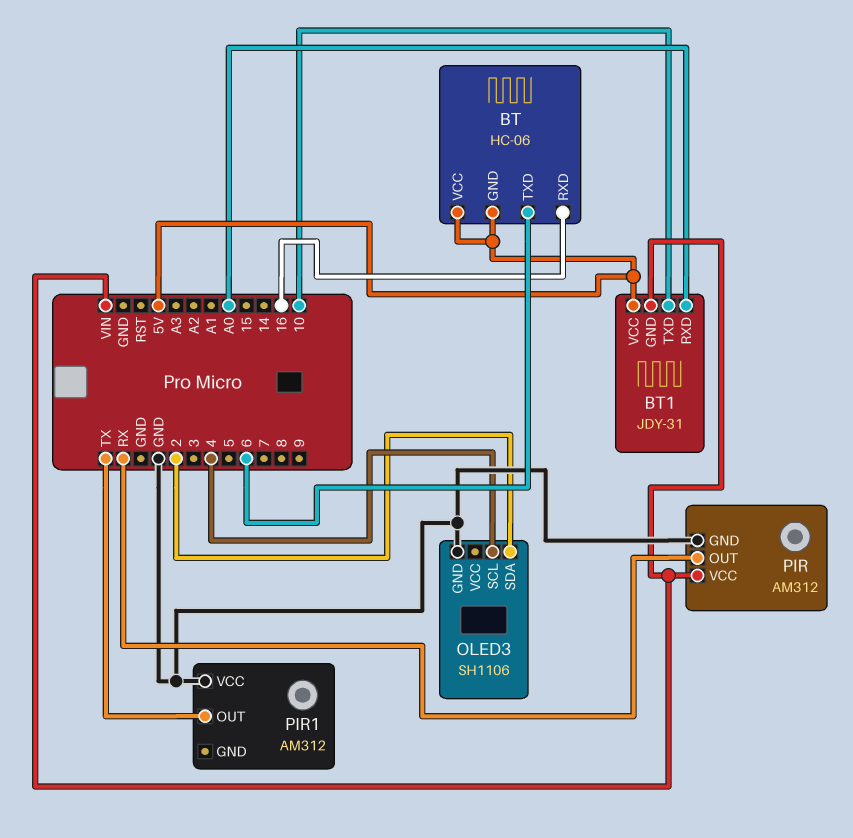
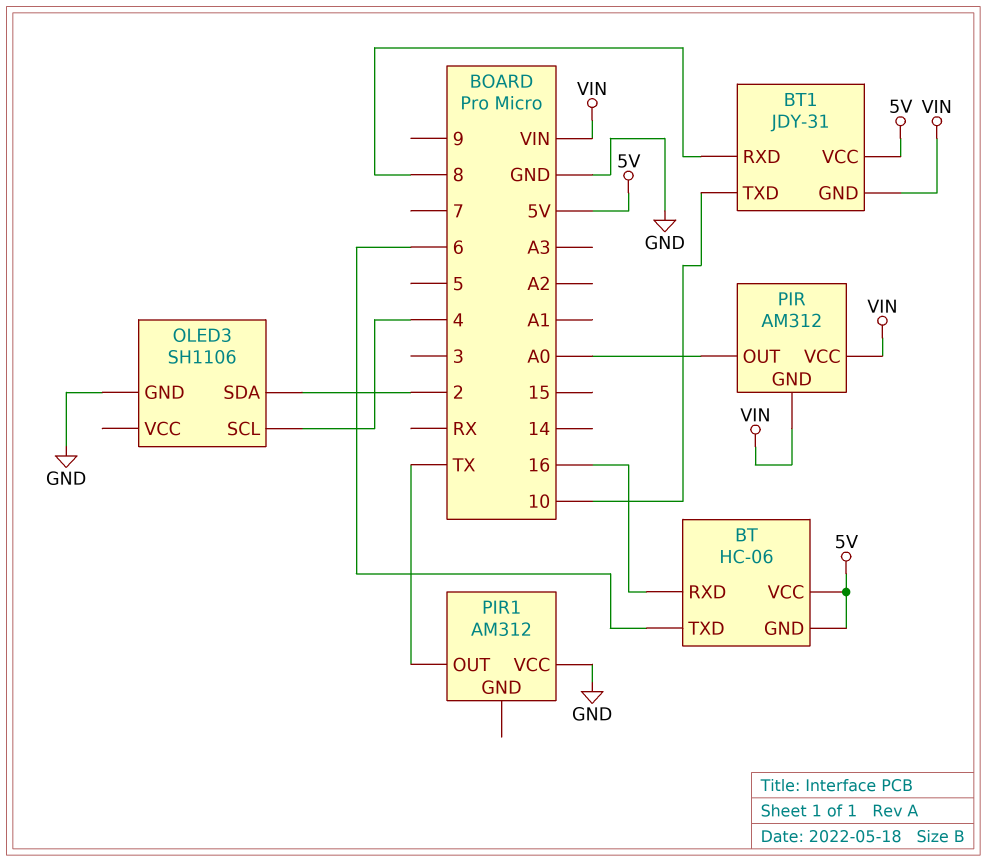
BT1 pin RXD: A0 -> 8
PIR pin GND: GND -> VIN
PIR pin OUT: RX -> A0

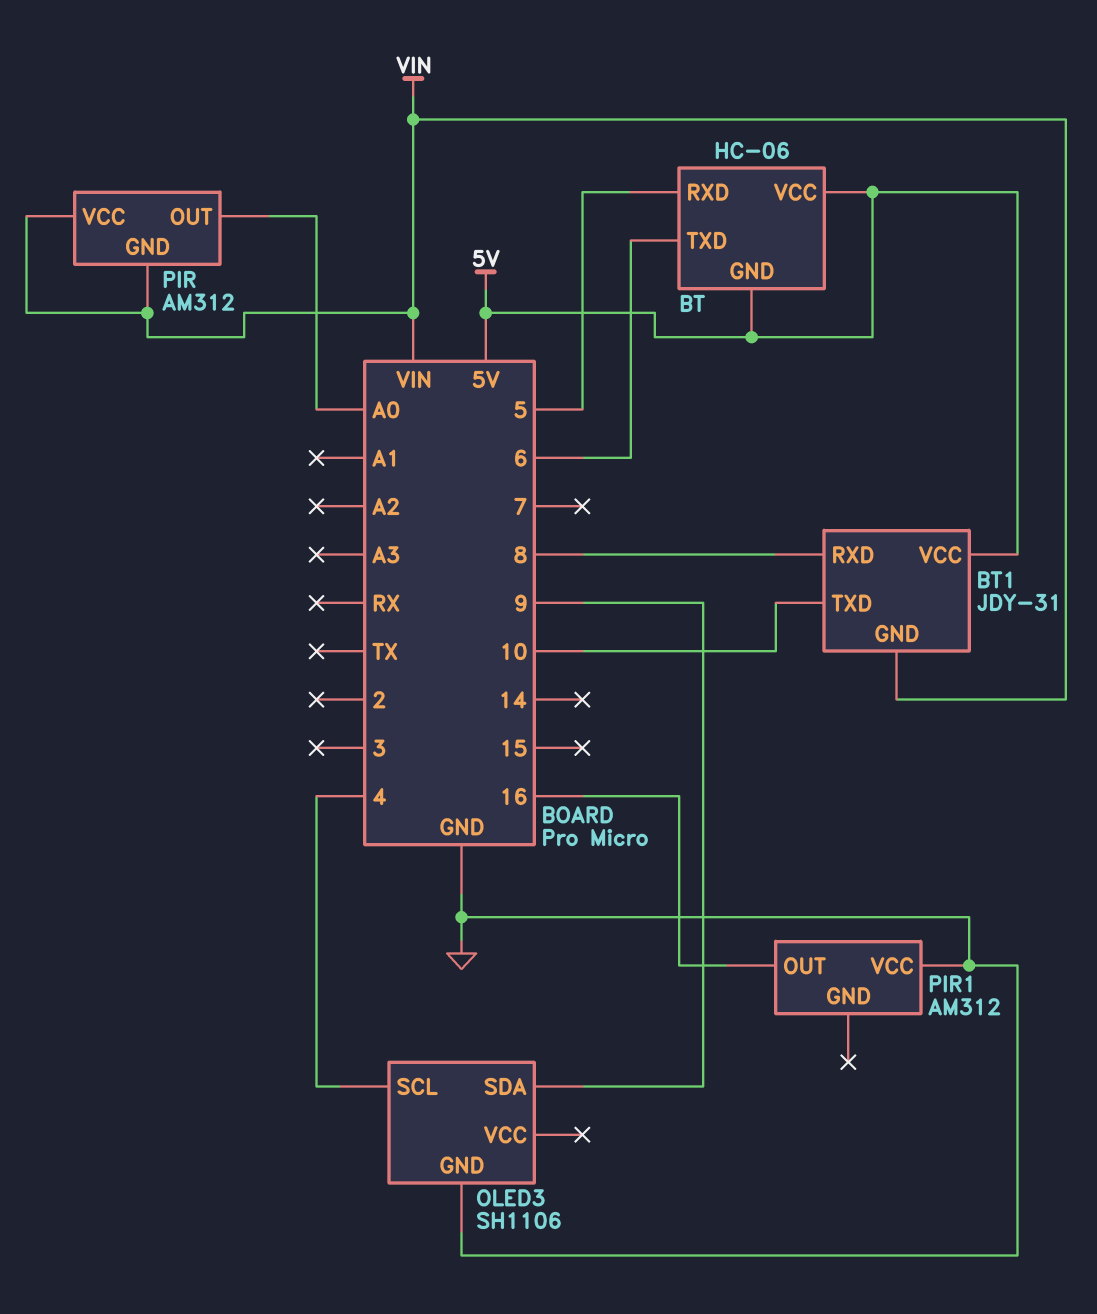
BT pin RXD: 16 -> 5
OLED3 pin SDA: 2 -> 9
PIR1 pin OUT: TX -> 16

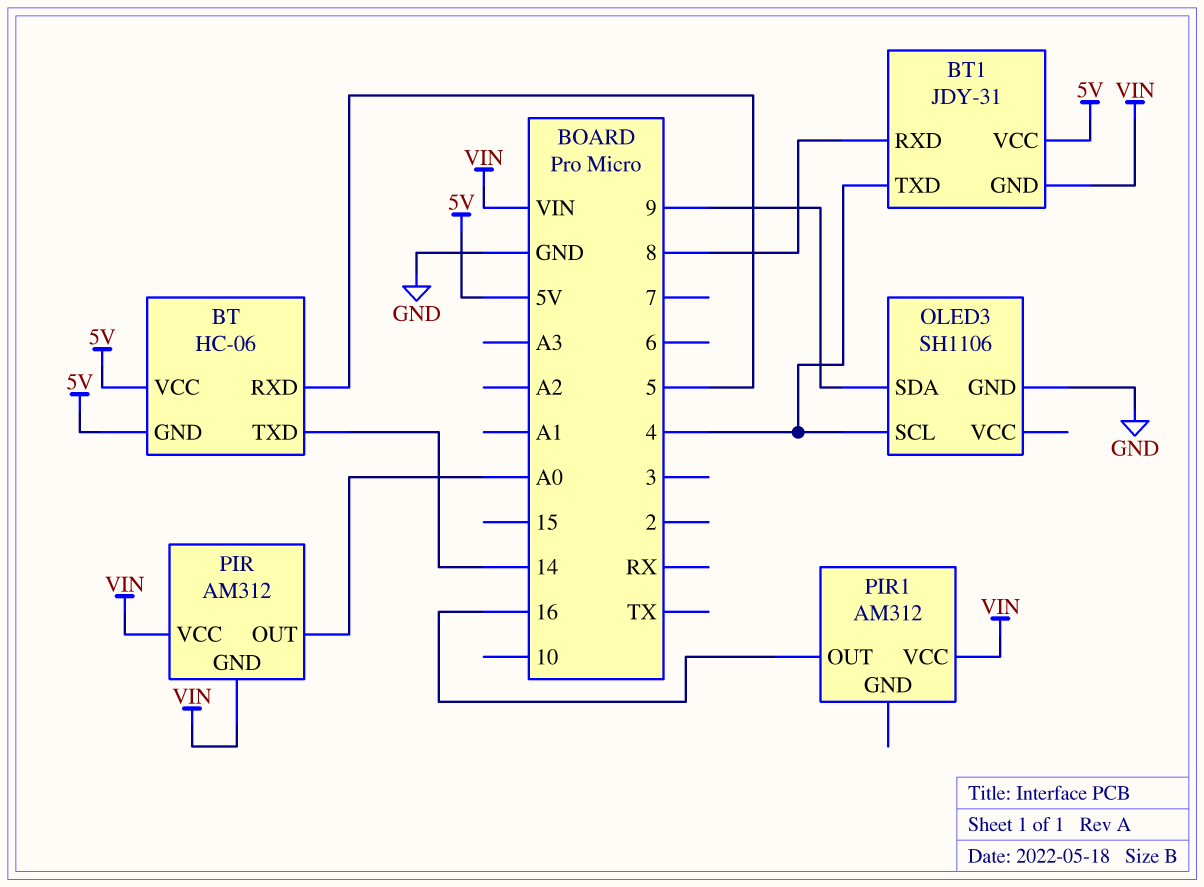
BT pin TXD: 6 -> 14
BT1 pin TXD: 10 -> 4
PIR1 pin VCC: GND -> VIN

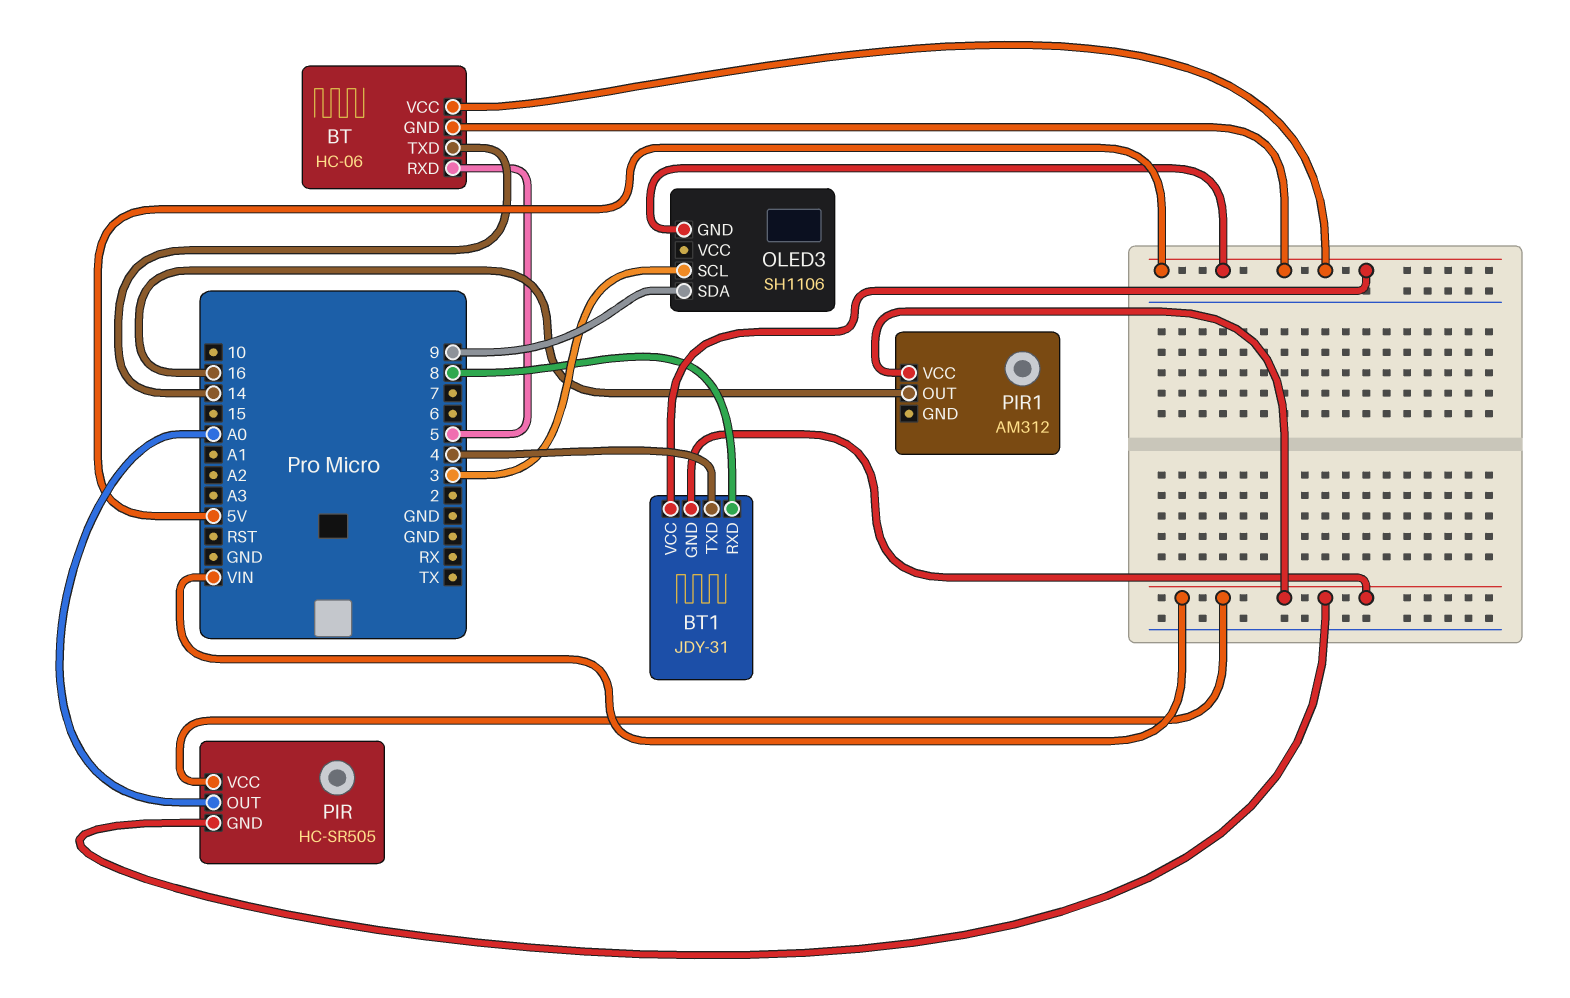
OLED3 pin GND: GND -> 5V
OLED3 pin SCL: 4 -> 3
PIR: AM312 -> HC-SR505

